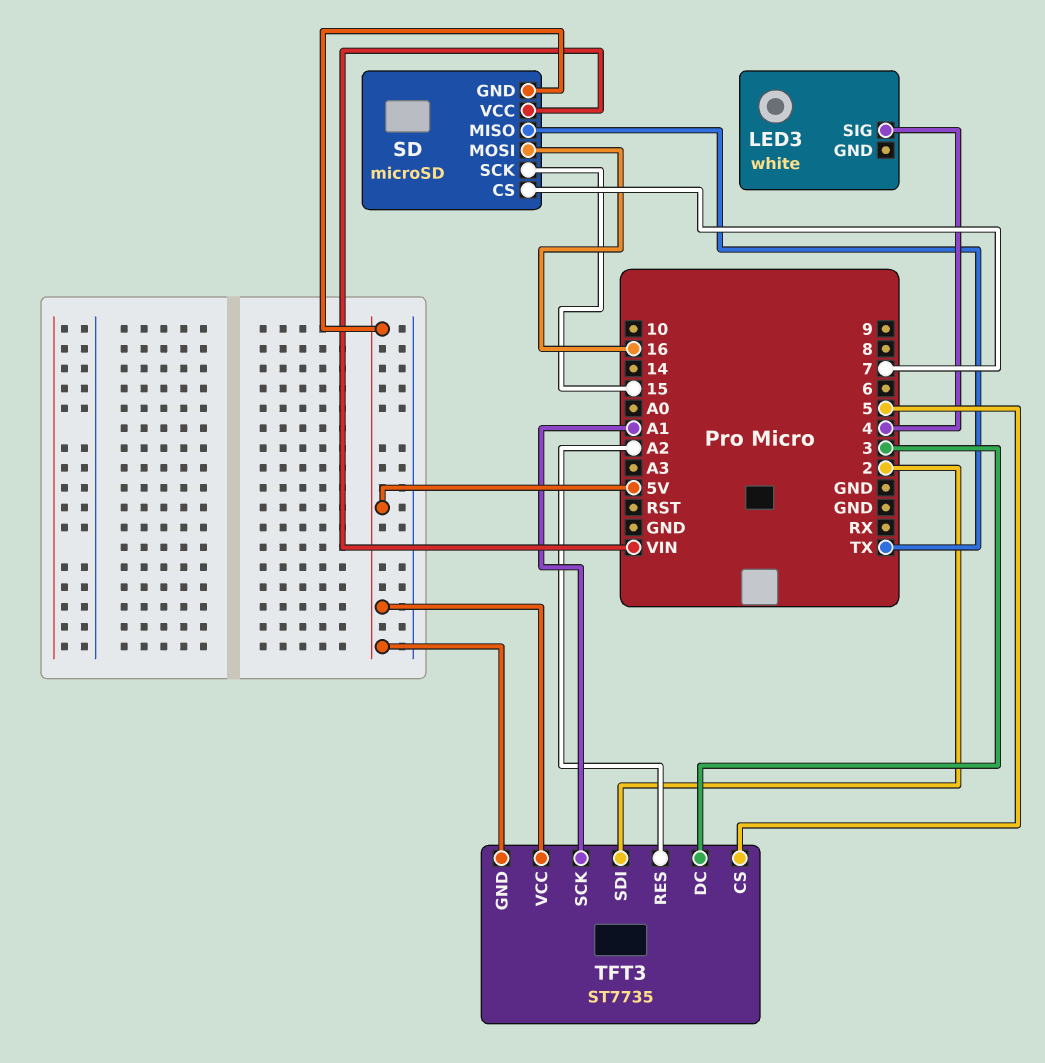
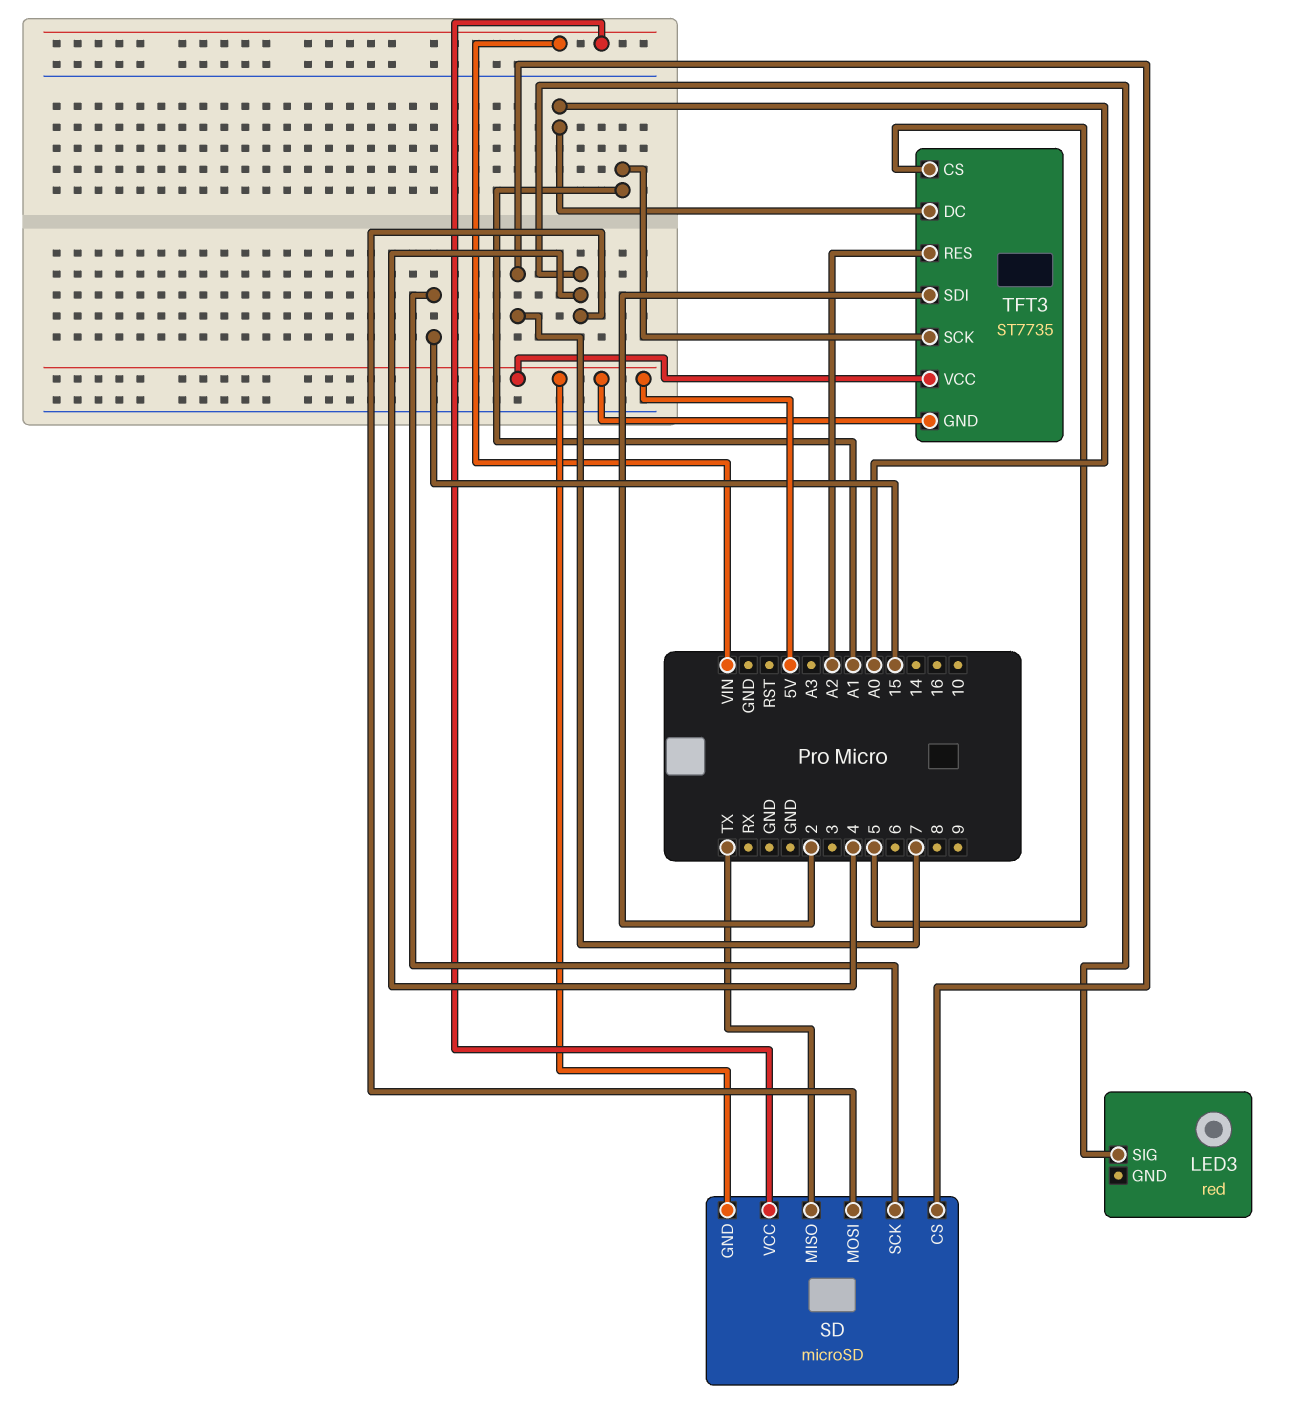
LED3: white -> red
SD pin MOSI: 16 -> 4
TFT3 pin DC: 3 -> A0

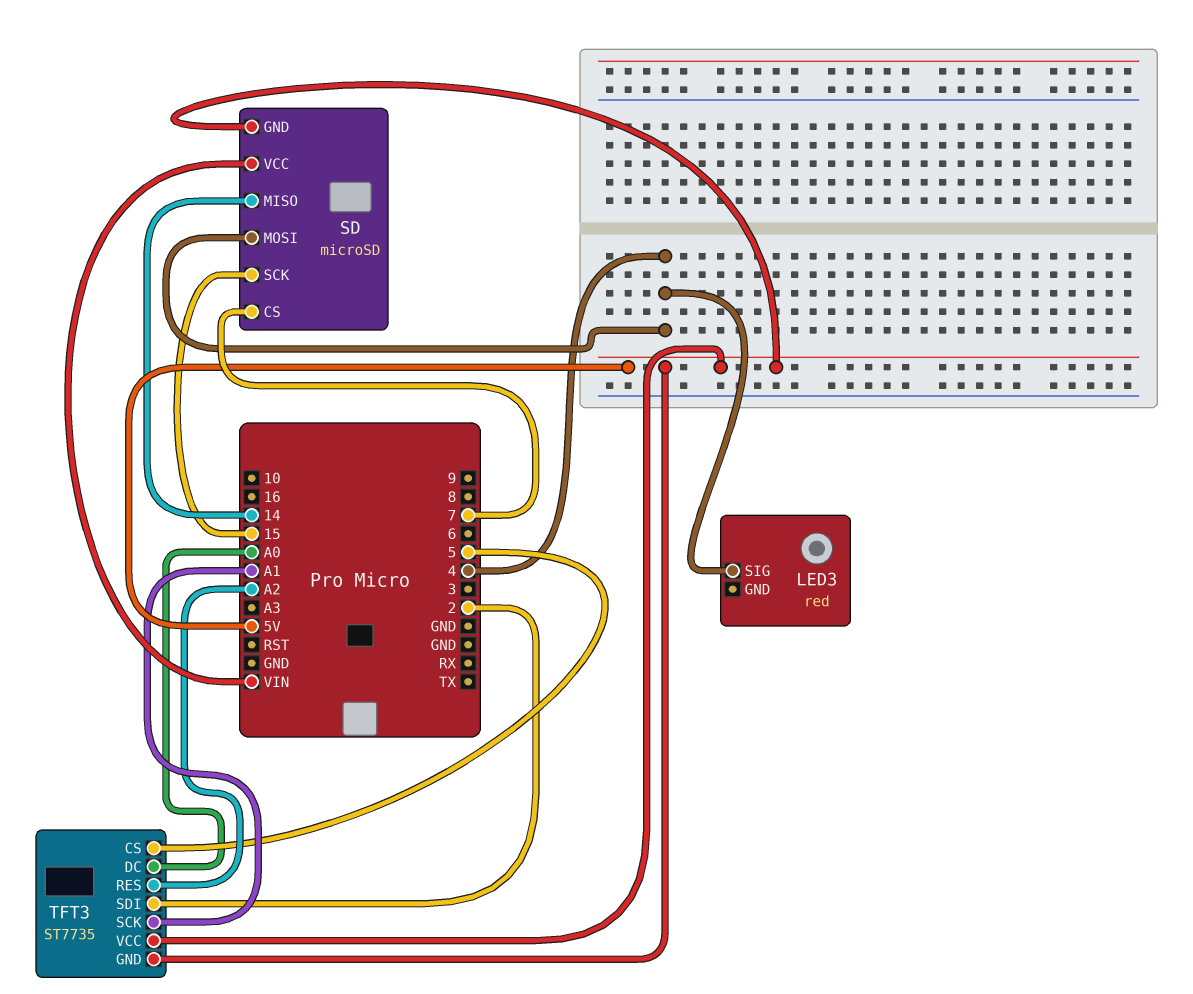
SD pin MISO: TX -> 14

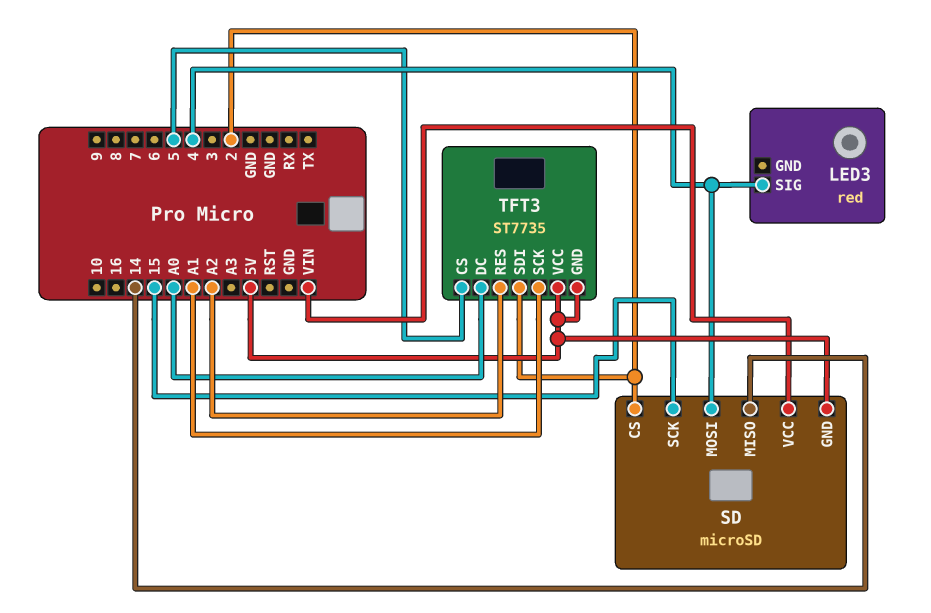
SD pin CS: 7 -> 2

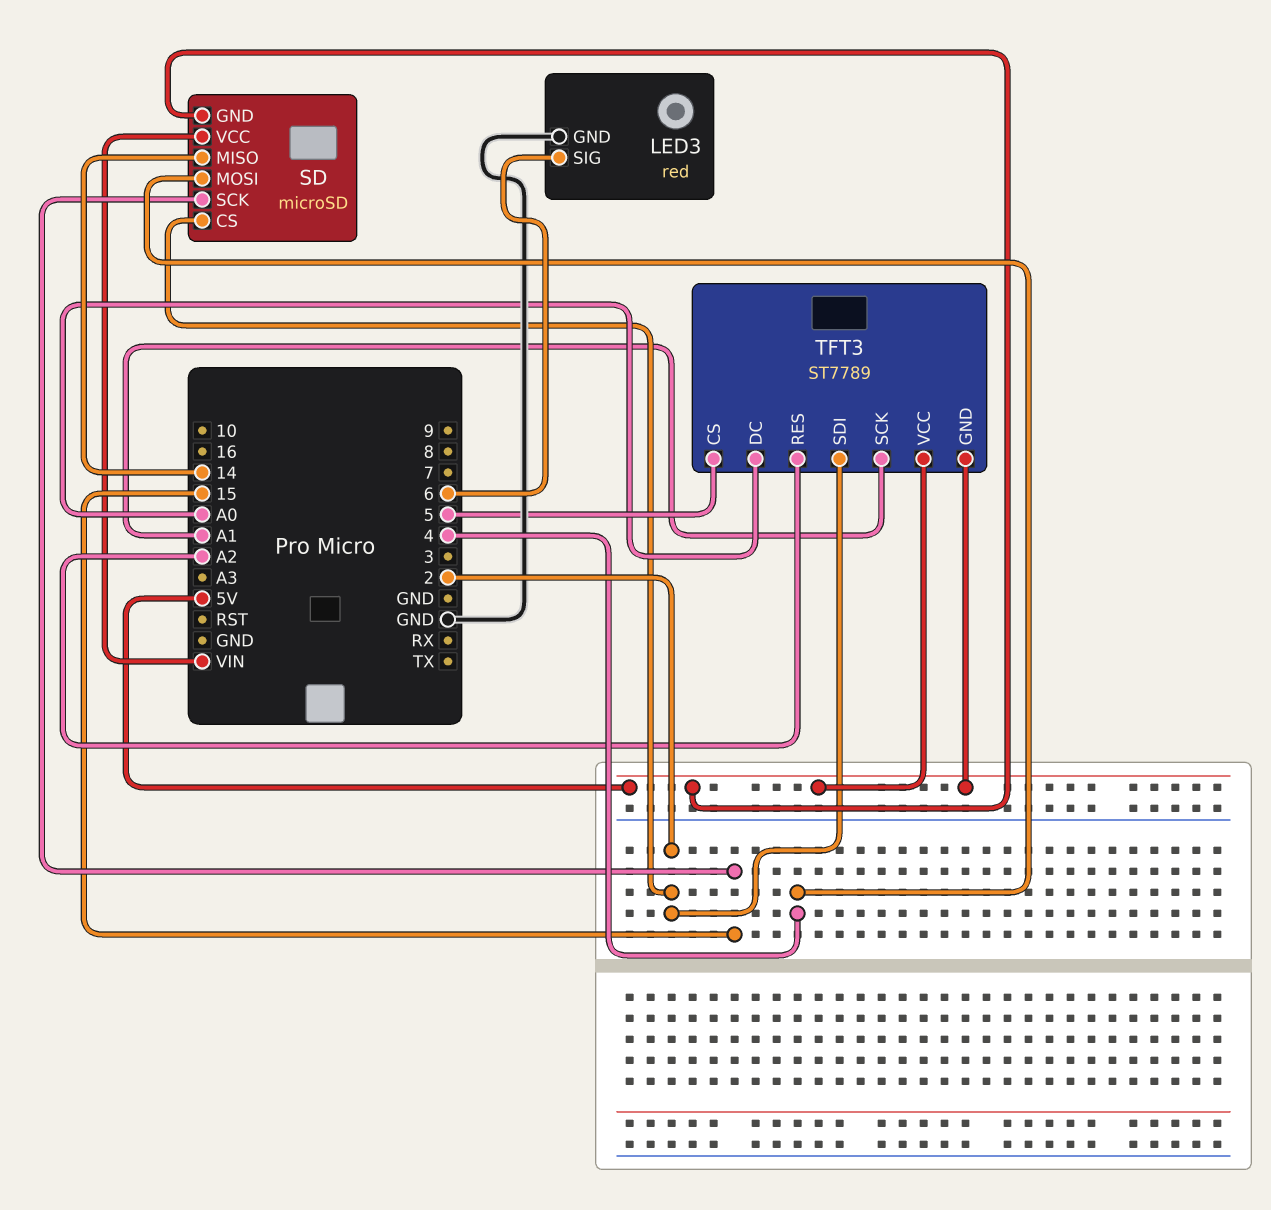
LED3 pin GND: none -> GND
LED3 pin SIG: 4 -> 6
TFT3: ST7735 -> ST7789

